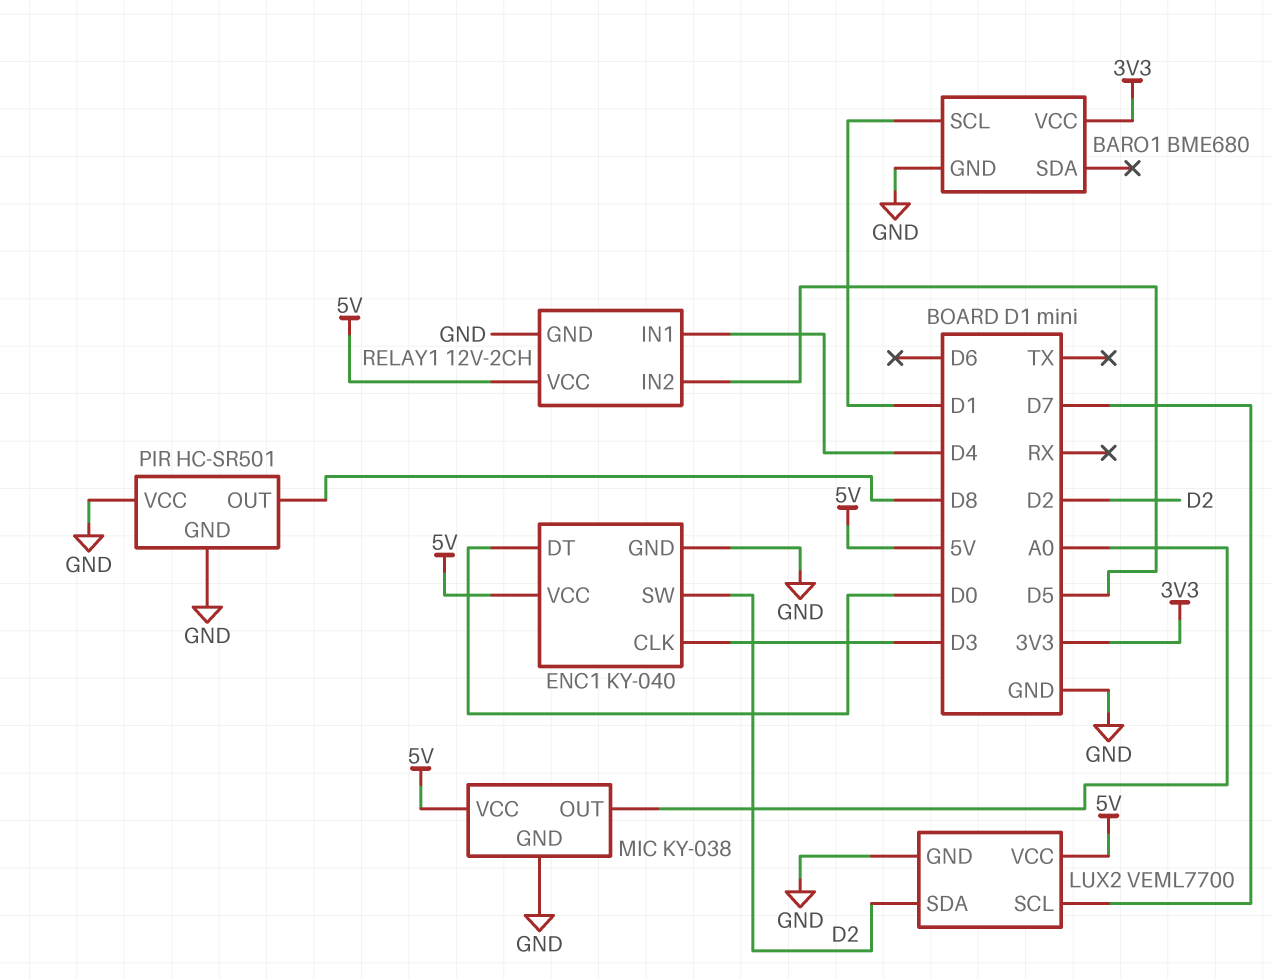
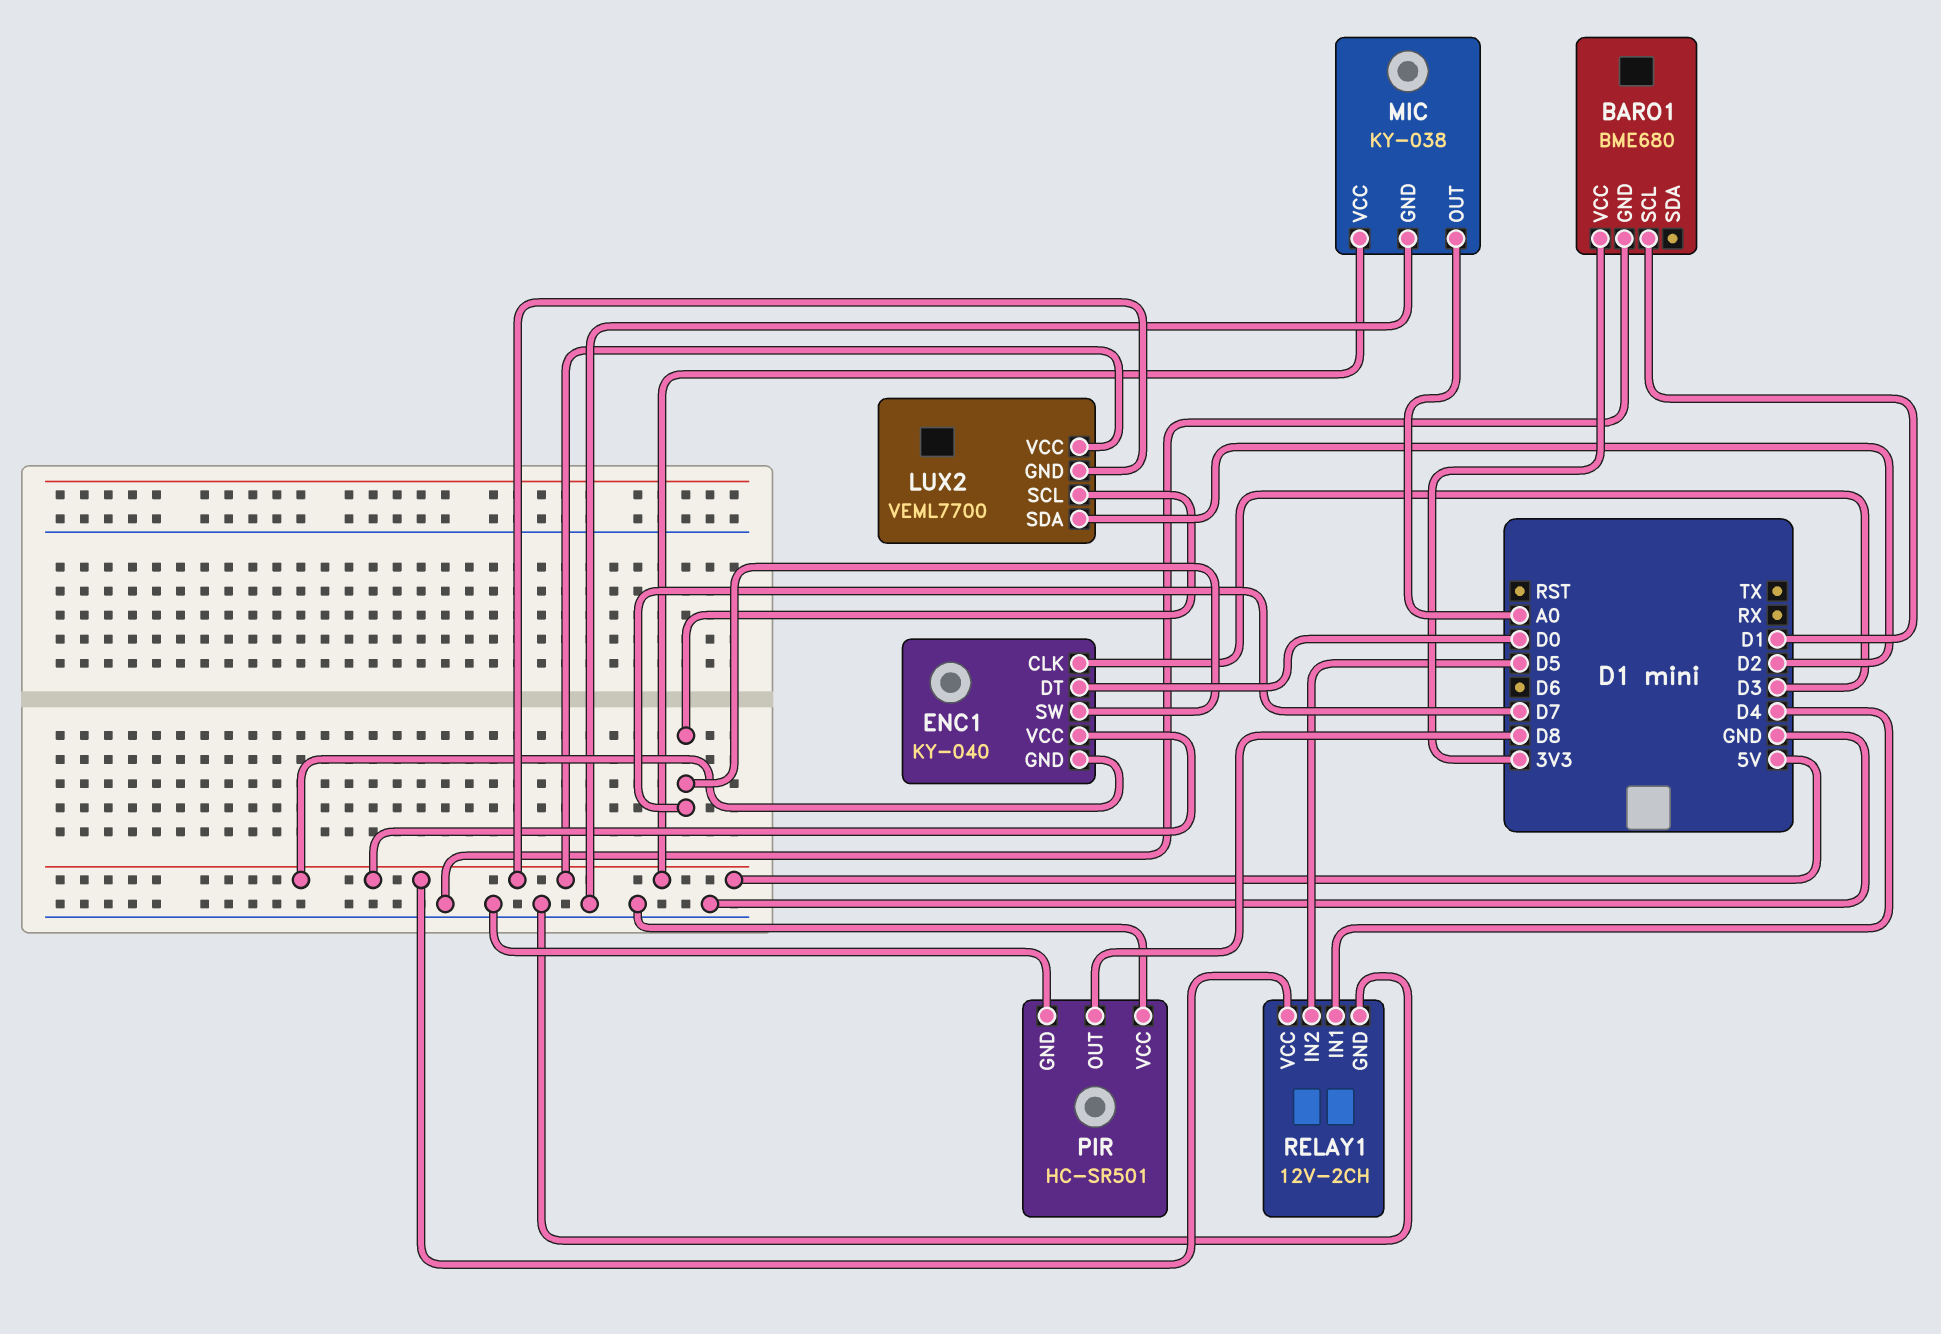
ENC1 pin GND: GND -> 5V
ENC1 pin SW: D2 -> D7
LUX2 pin GND: GND -> 5V

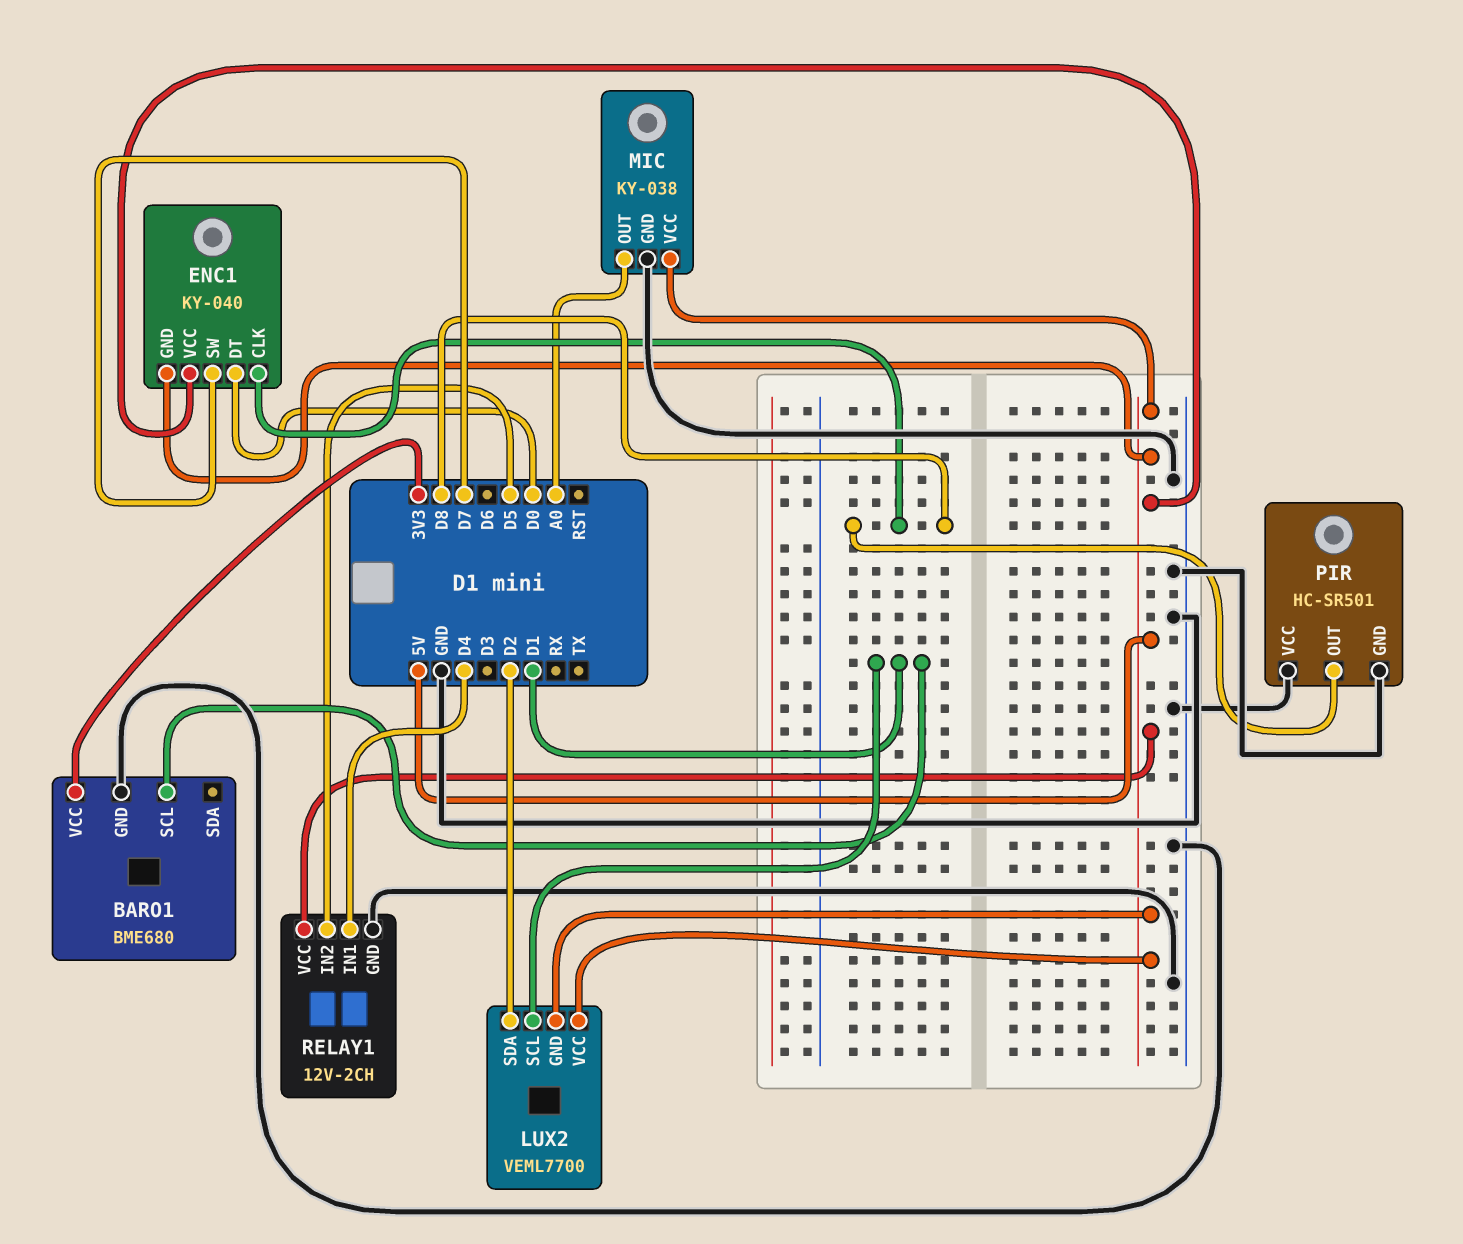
ENC1 pin CLK: D3 -> D8
LUX2 pin SCL: D7 -> D1

